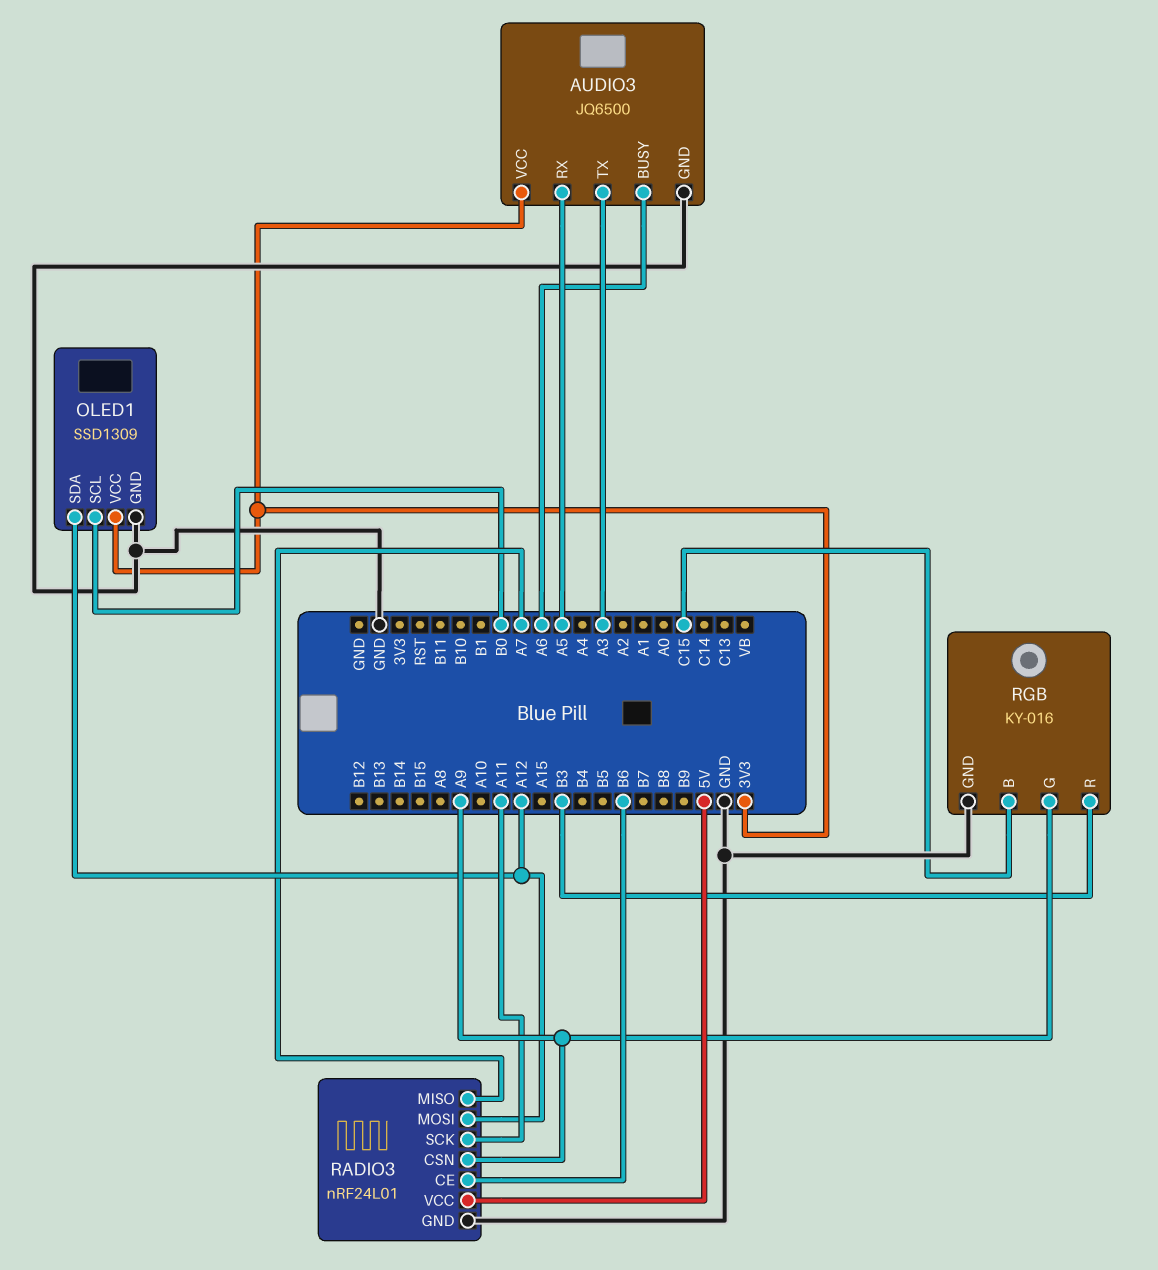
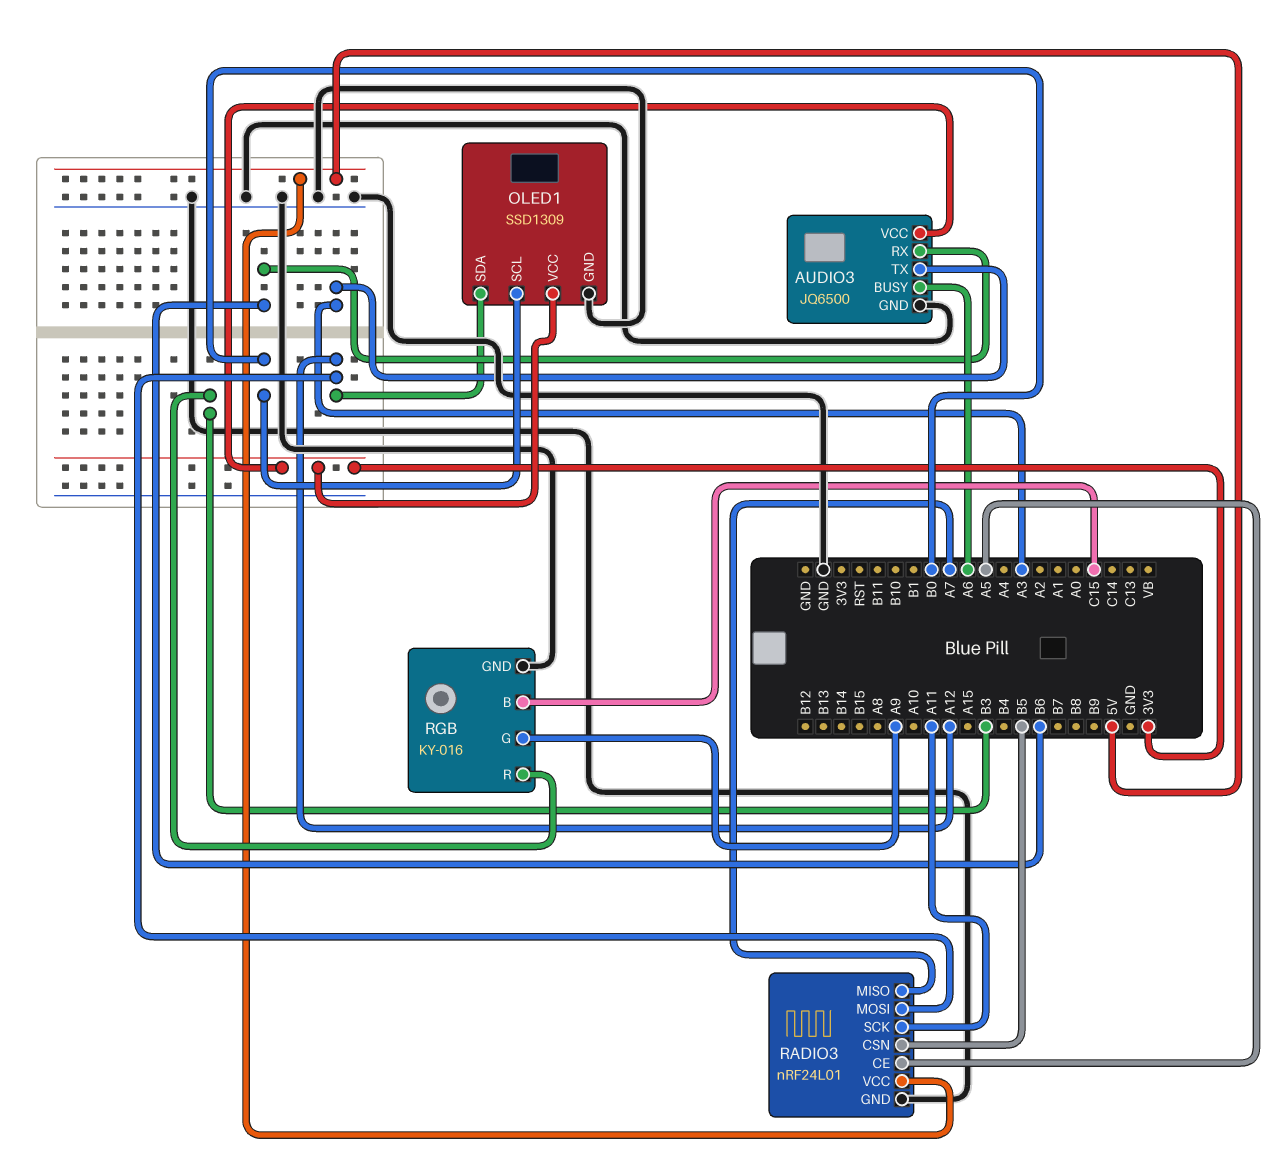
AUDIO3 pin RX: A5 -> B6
RADIO3 pin CE: B6 -> A5
RADIO3 pin CSN: A9 -> B5

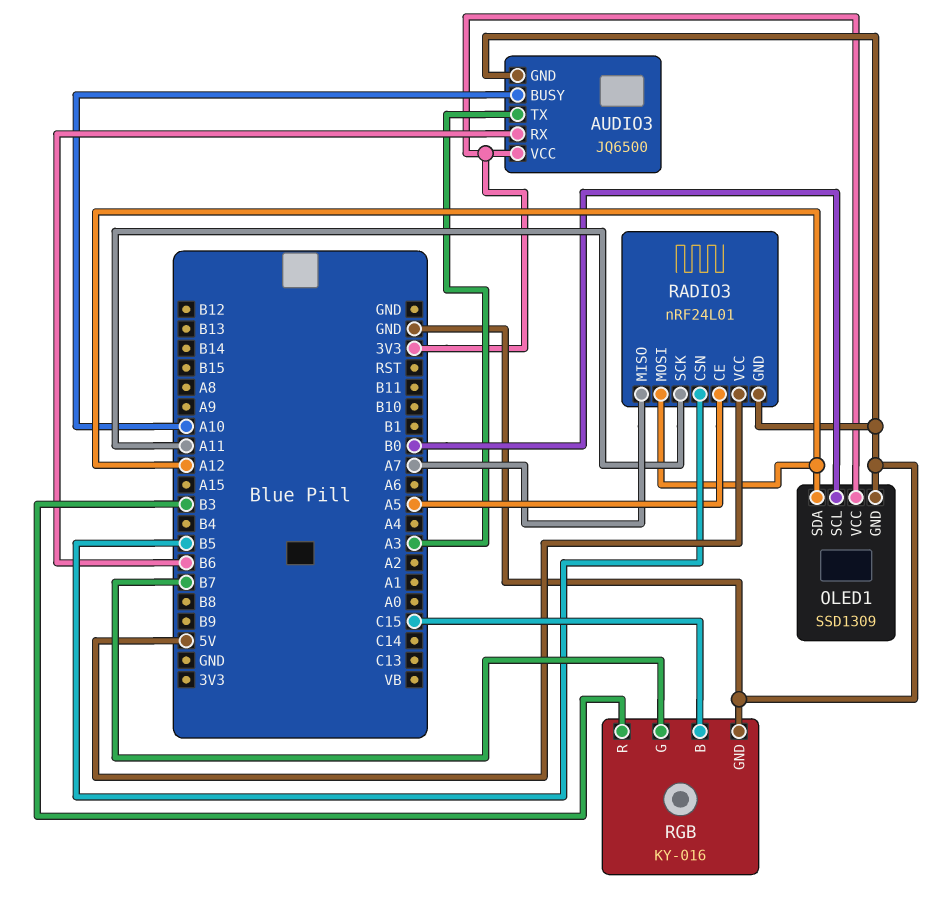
AUDIO3 pin BUSY: A6 -> A10
RGB pin G: A9 -> B7

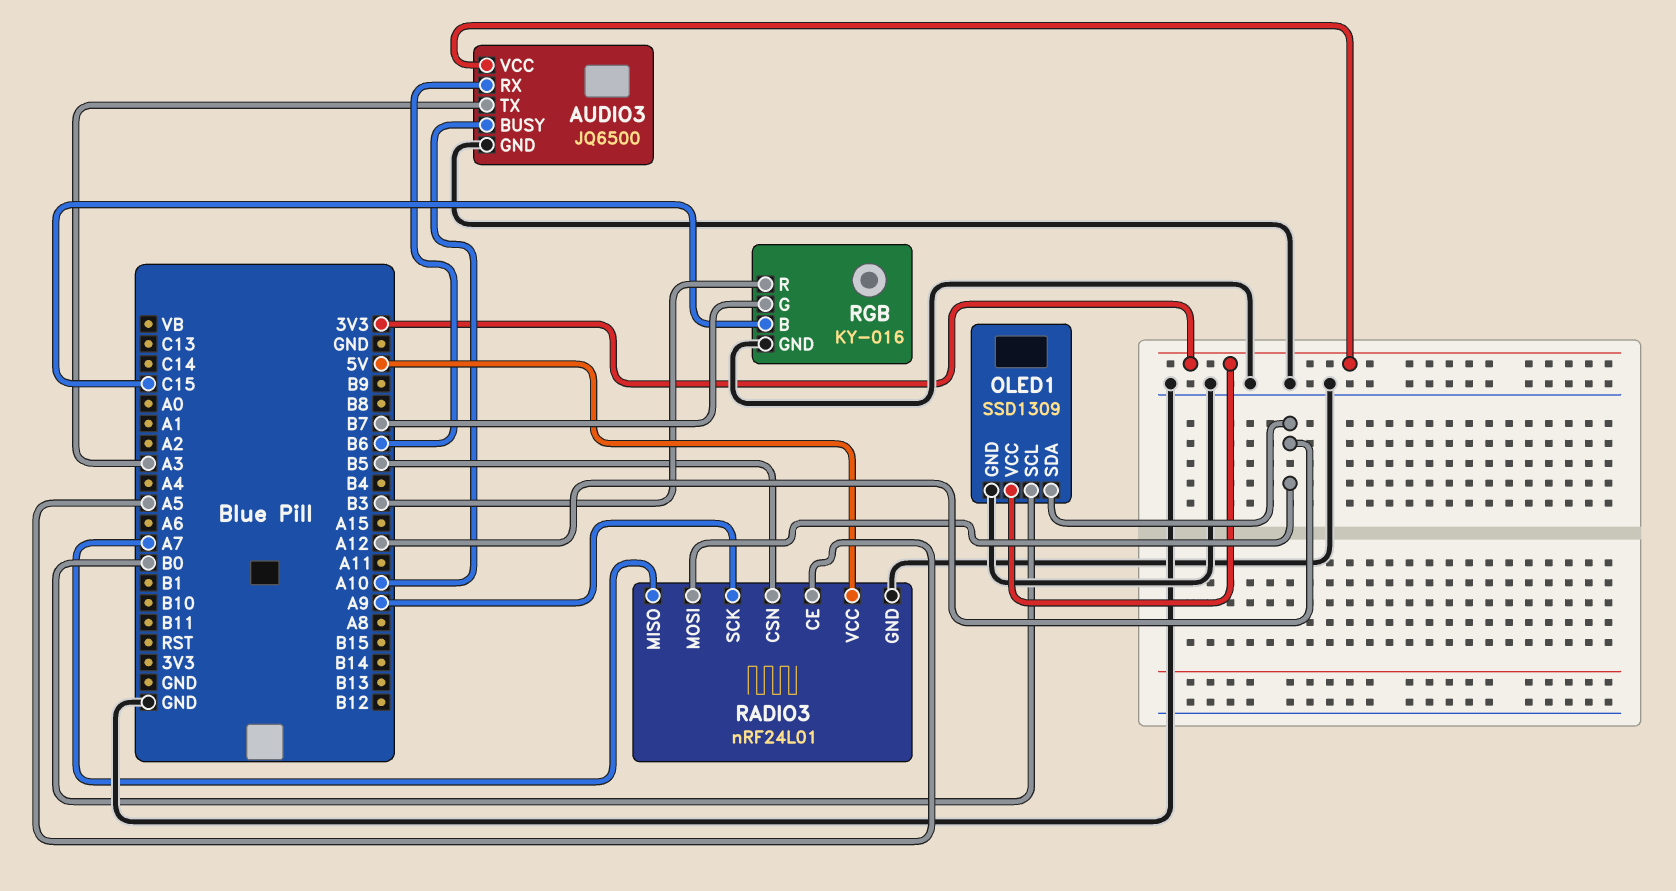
RADIO3 pin SCK: A11 -> A9

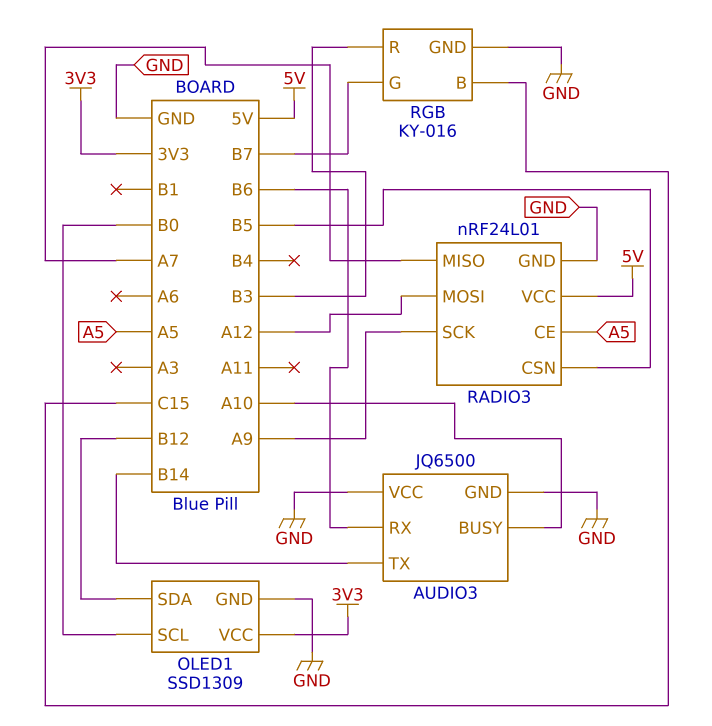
AUDIO3 pin TX: A3 -> B14
AUDIO3 pin VCC: 3V3 -> GND
OLED1 pin SDA: A12 -> B12

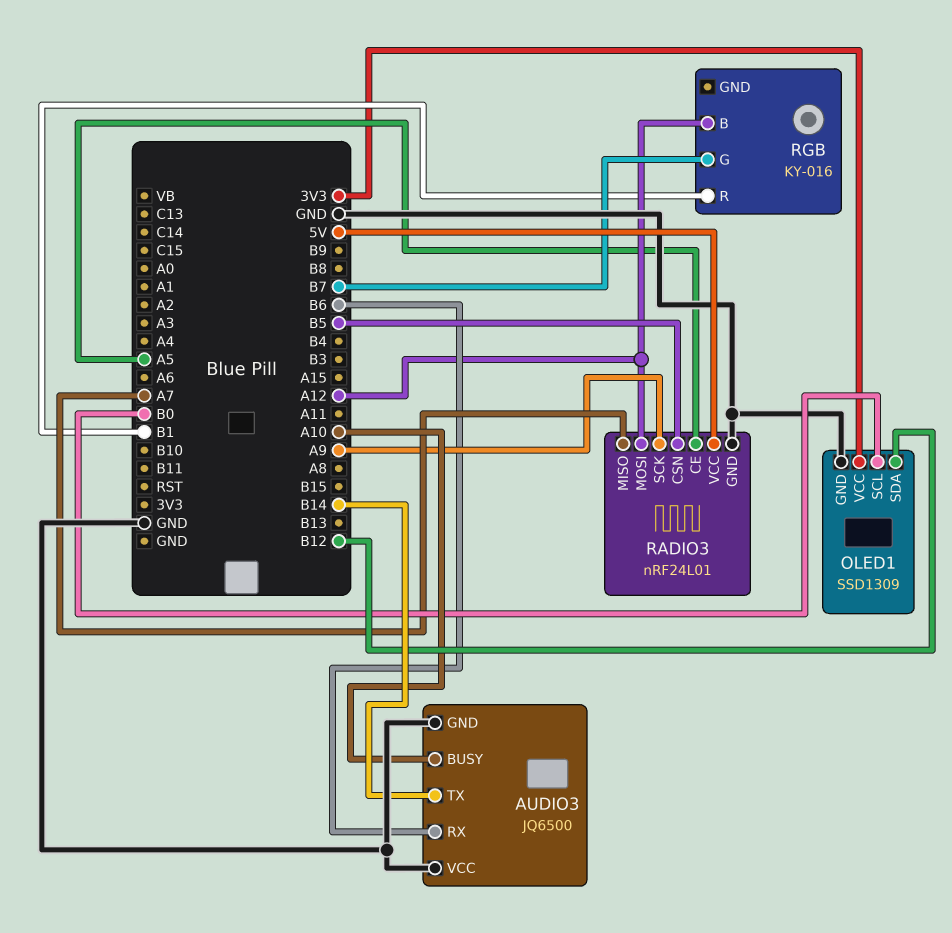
RGB pin B: C15 -> A12
RGB pin GND: GND -> none
RGB pin R: B3 -> B1

